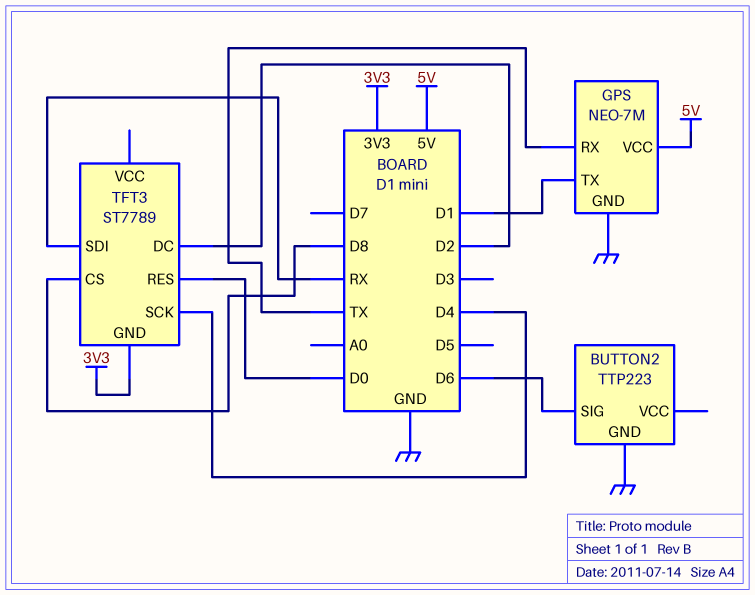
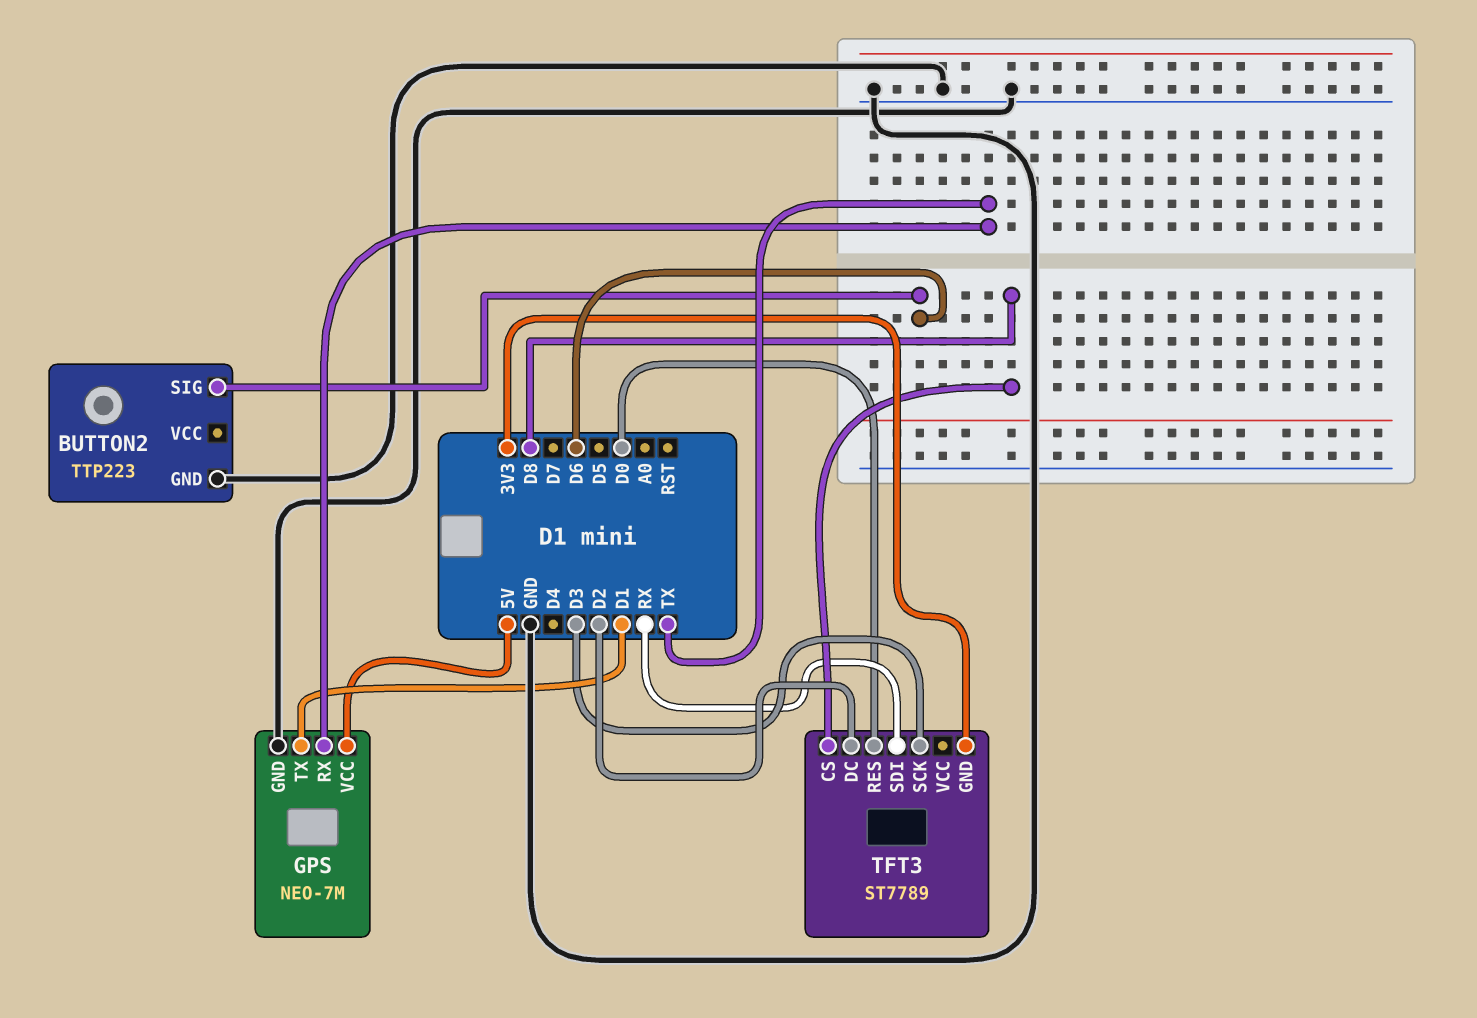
TFT3 pin SCK: D4 -> D3

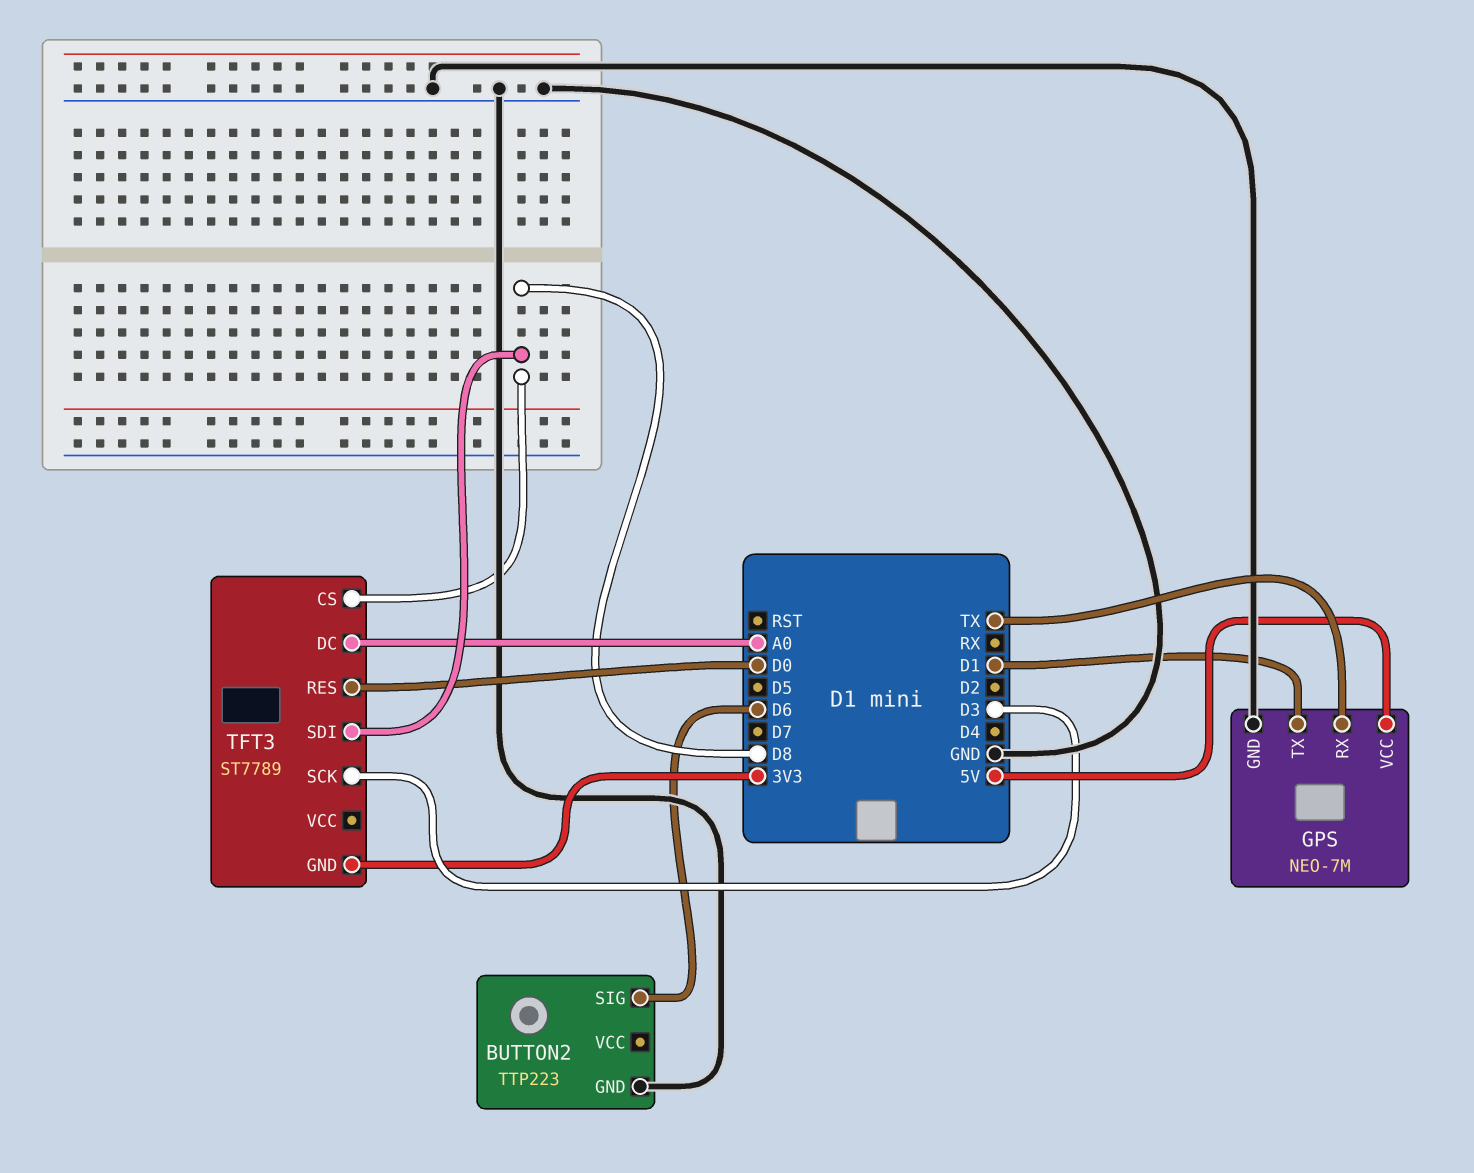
TFT3 pin DC: D2 -> A0
TFT3 pin SDI: RX -> D8

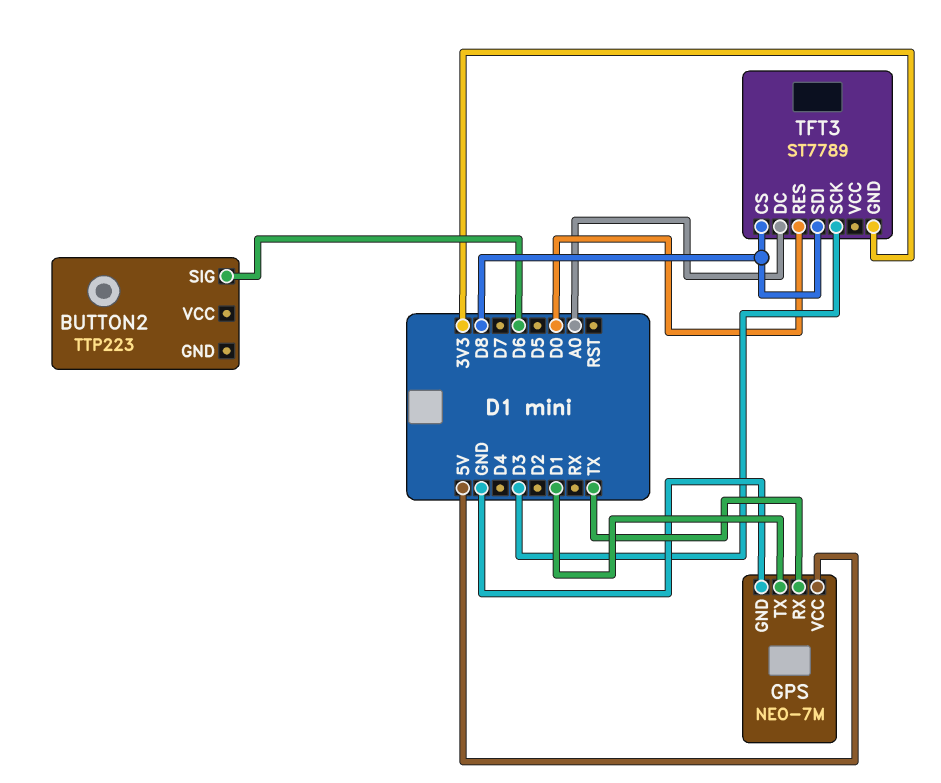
BUTTON2 pin GND: GND -> none

